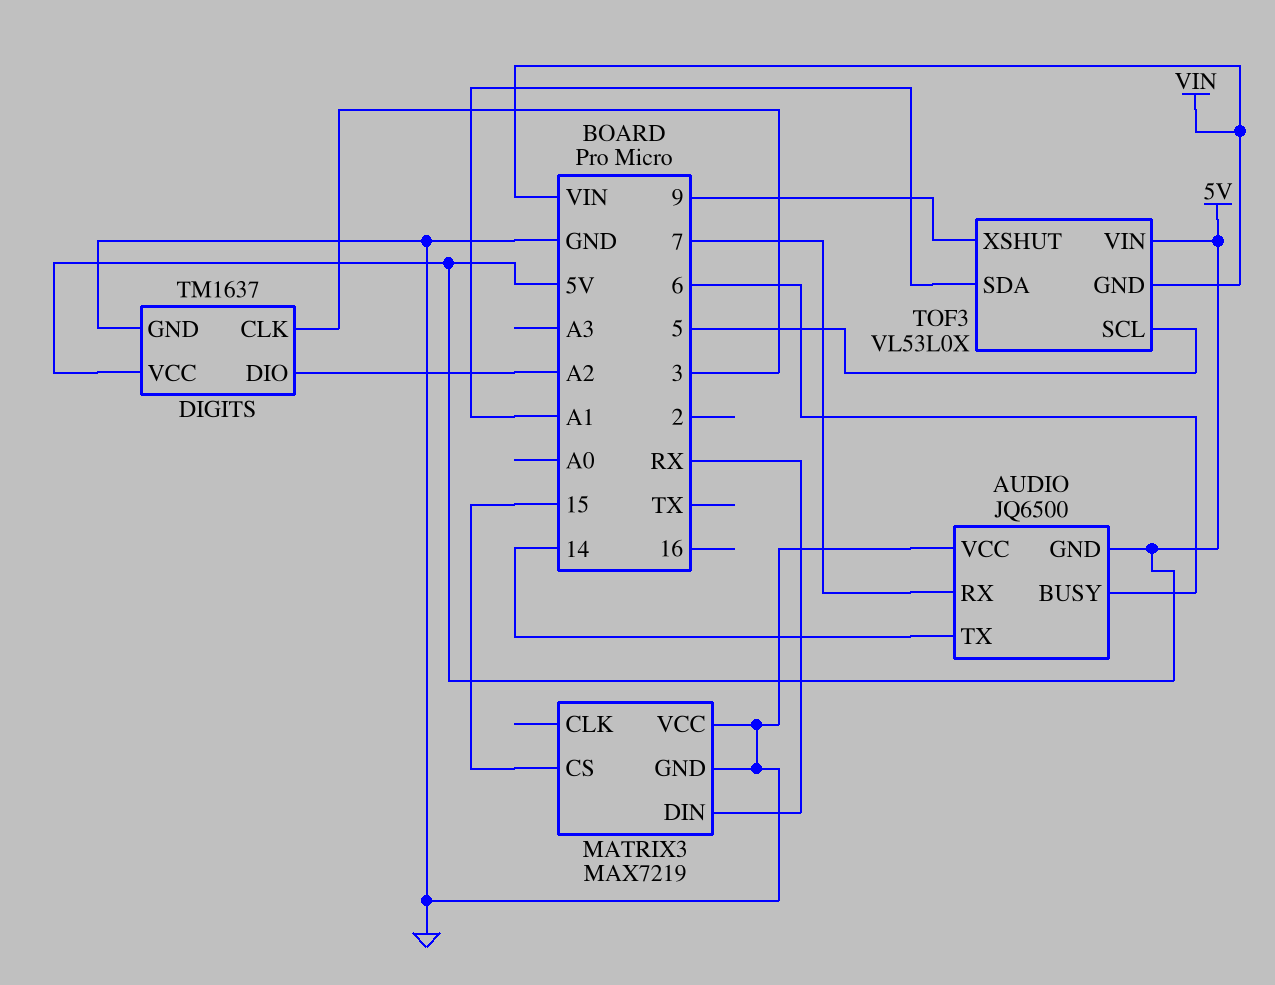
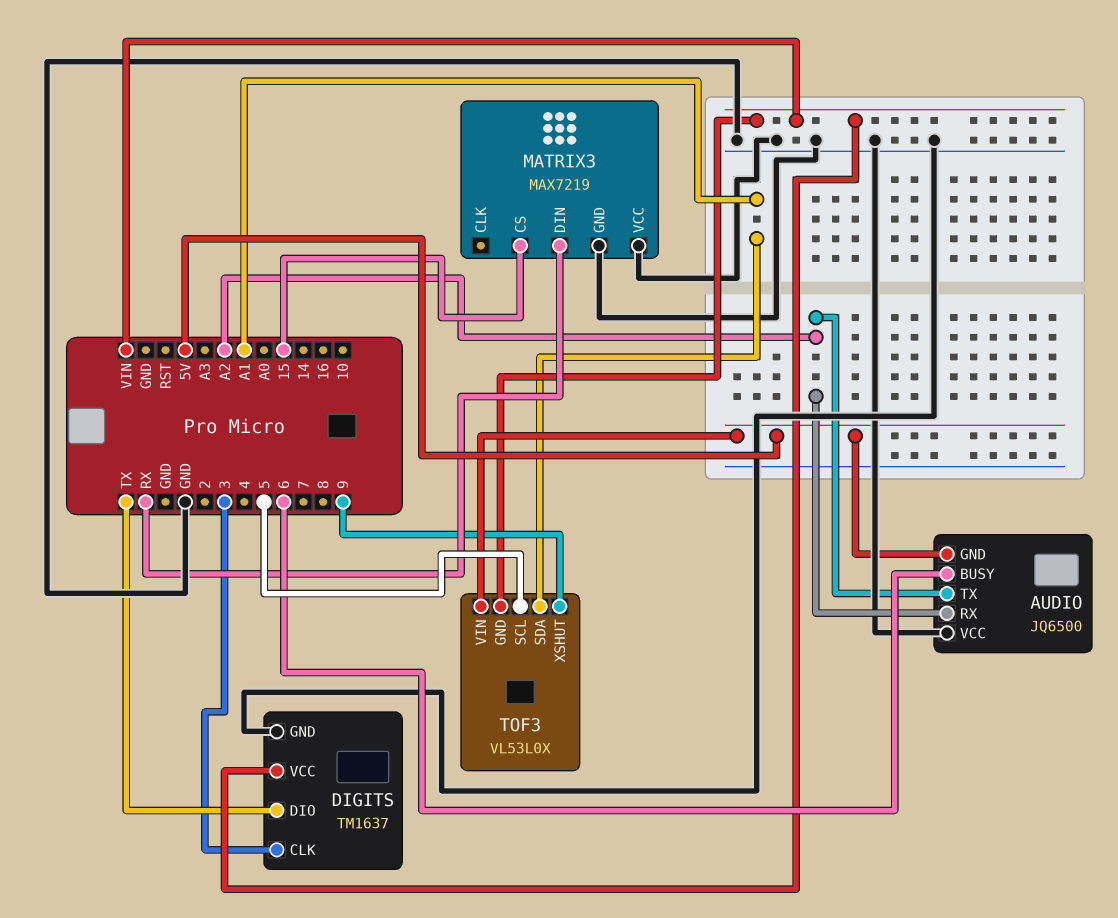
AUDIO pin RX: 7 -> A2
AUDIO pin TX: 14 -> A2
DIGITS pin DIO: A2 -> TX
DIGITS pin VCC: 5V -> VIN

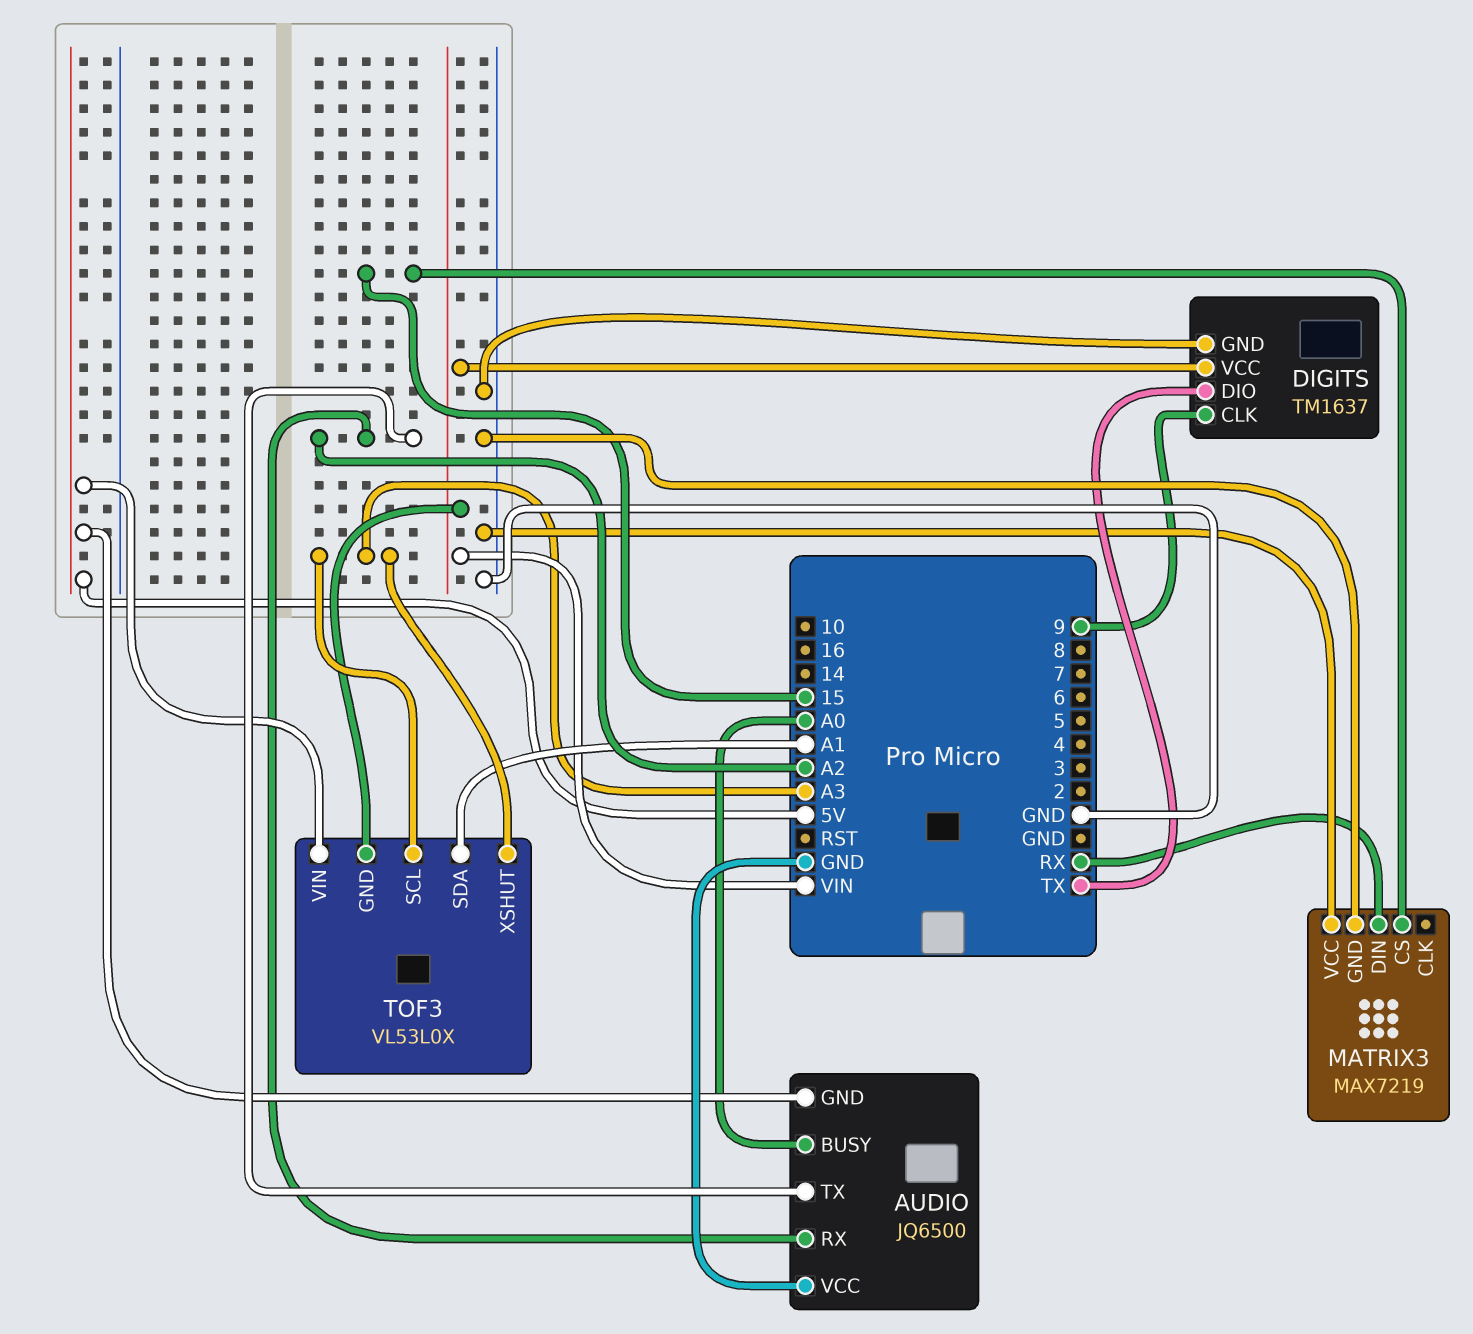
AUDIO pin BUSY: 6 -> A0
DIGITS pin CLK: 3 -> 9
TOF3 pin SCL: 5 -> A3
TOF3 pin XSHUT: 9 -> A3

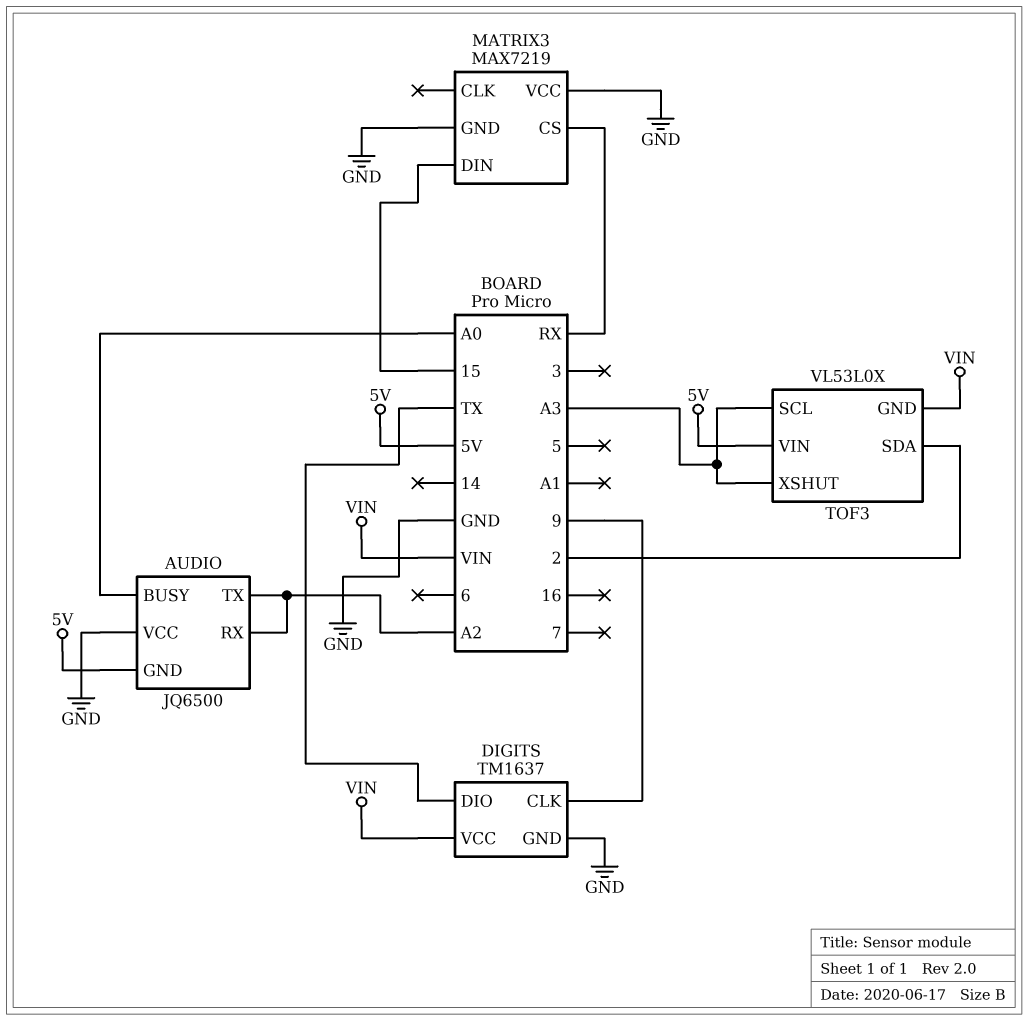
MATRIX3 pin CS: 15 -> RX
MATRIX3 pin DIN: RX -> 15
TOF3 pin SDA: A1 -> 2

